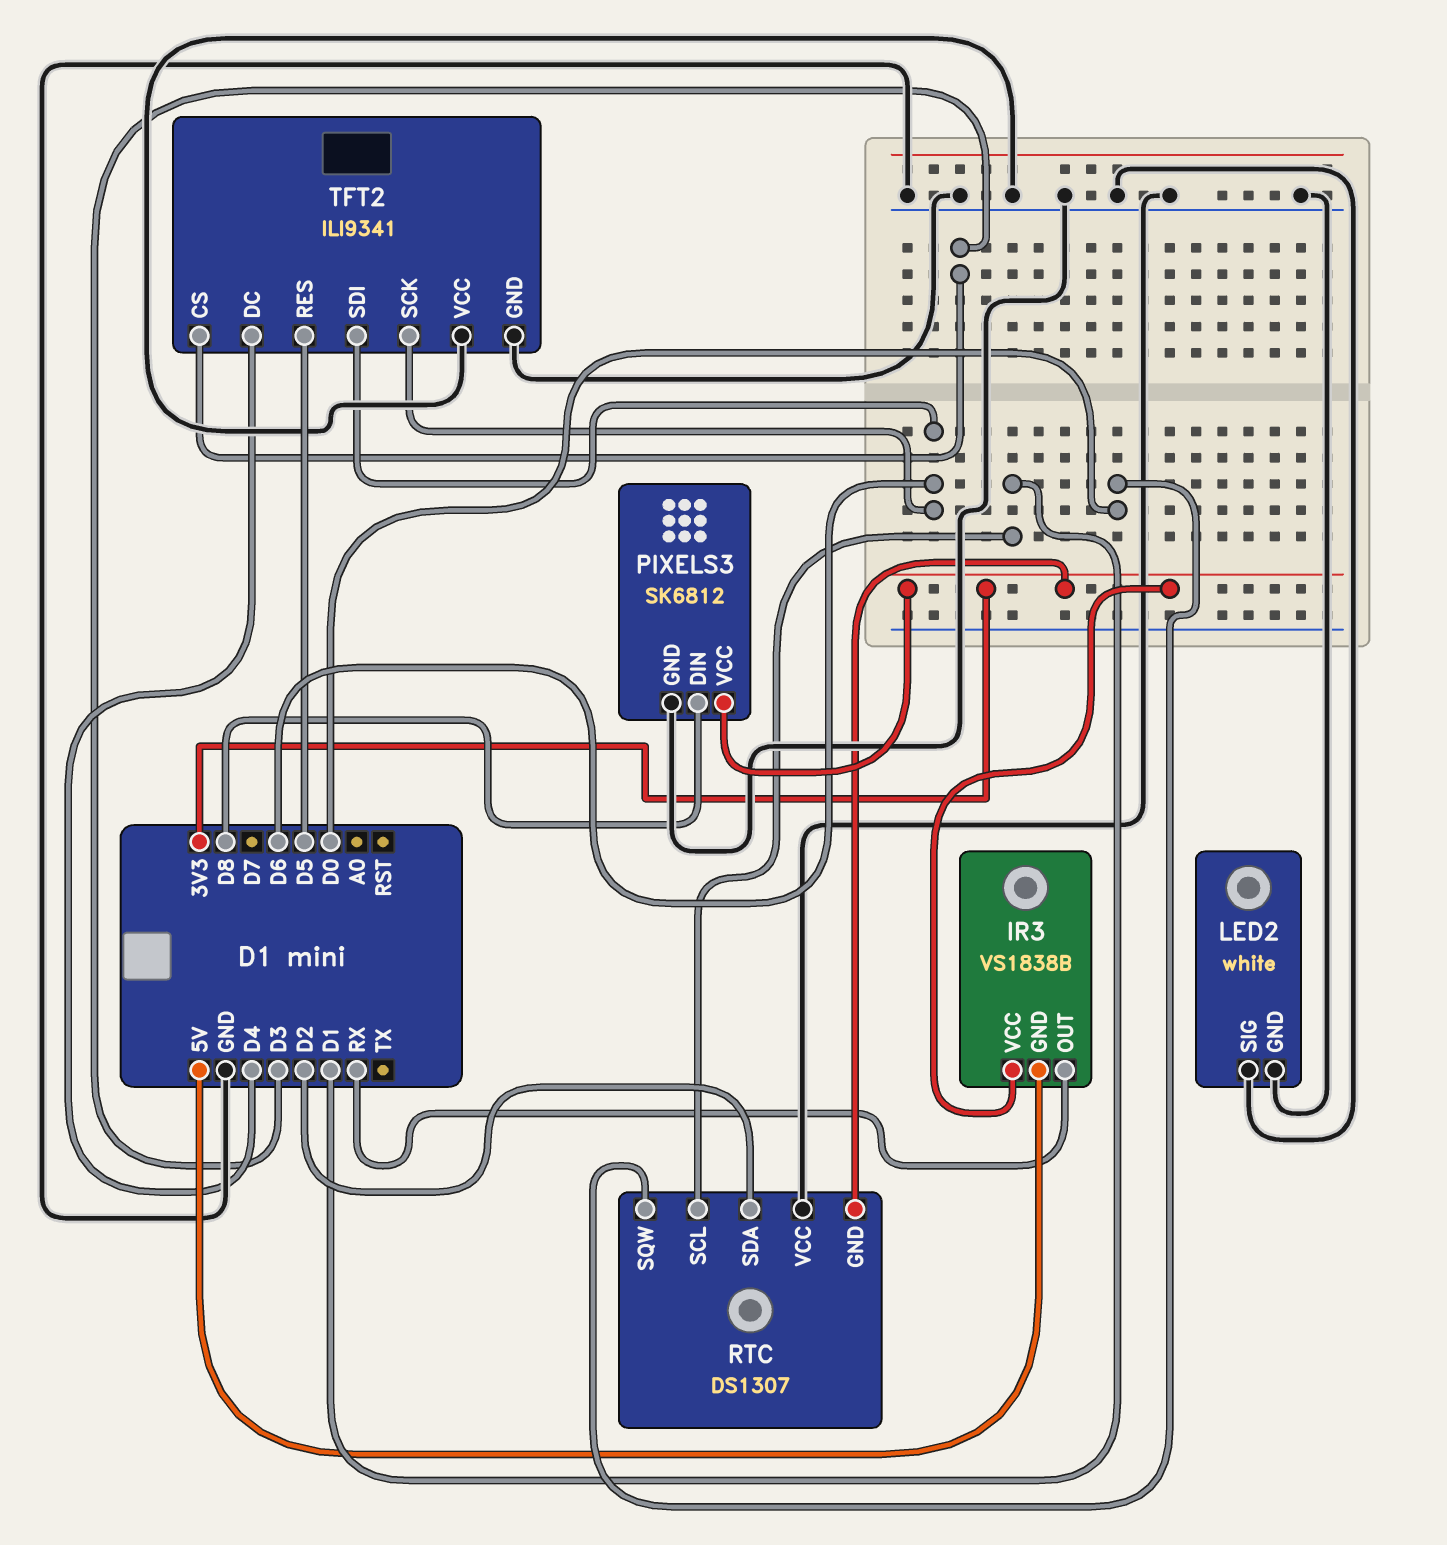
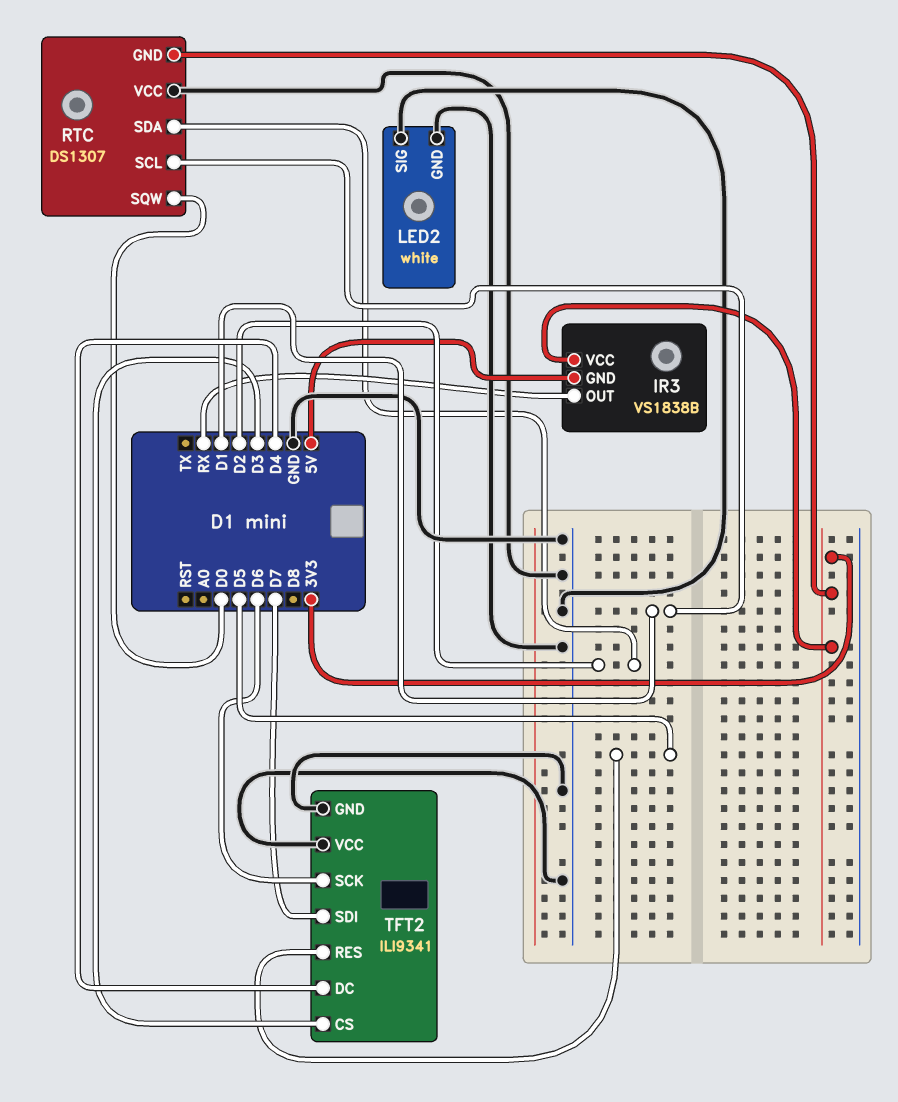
PIXELS3: SK6812 -> none
PIXELS3 pin DIN: D8 -> none
PIXELS3 pin GND: GND -> none
PIXELS3 pin VCC: 3V3 -> none
TFT2 pin SDI: D6 -> D7

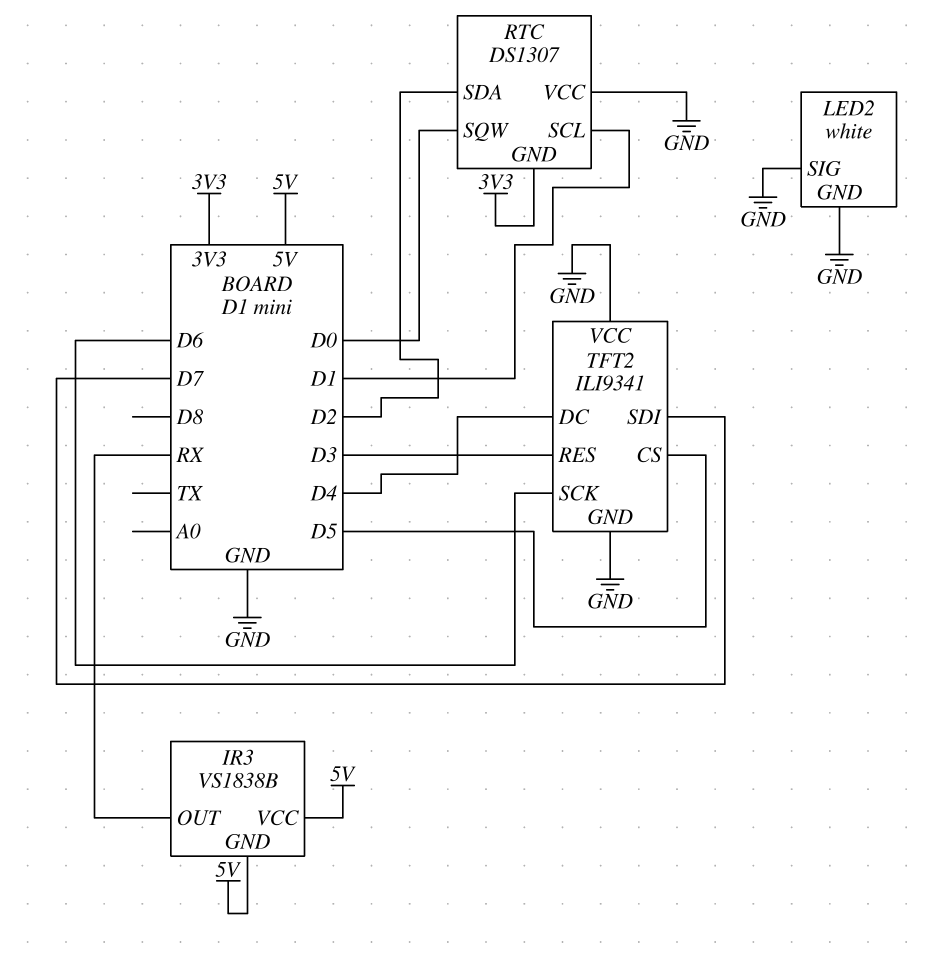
IR3 pin VCC: 3V3 -> 5V
TFT2 pin CS: D3 -> D5
TFT2 pin RES: D5 -> D3

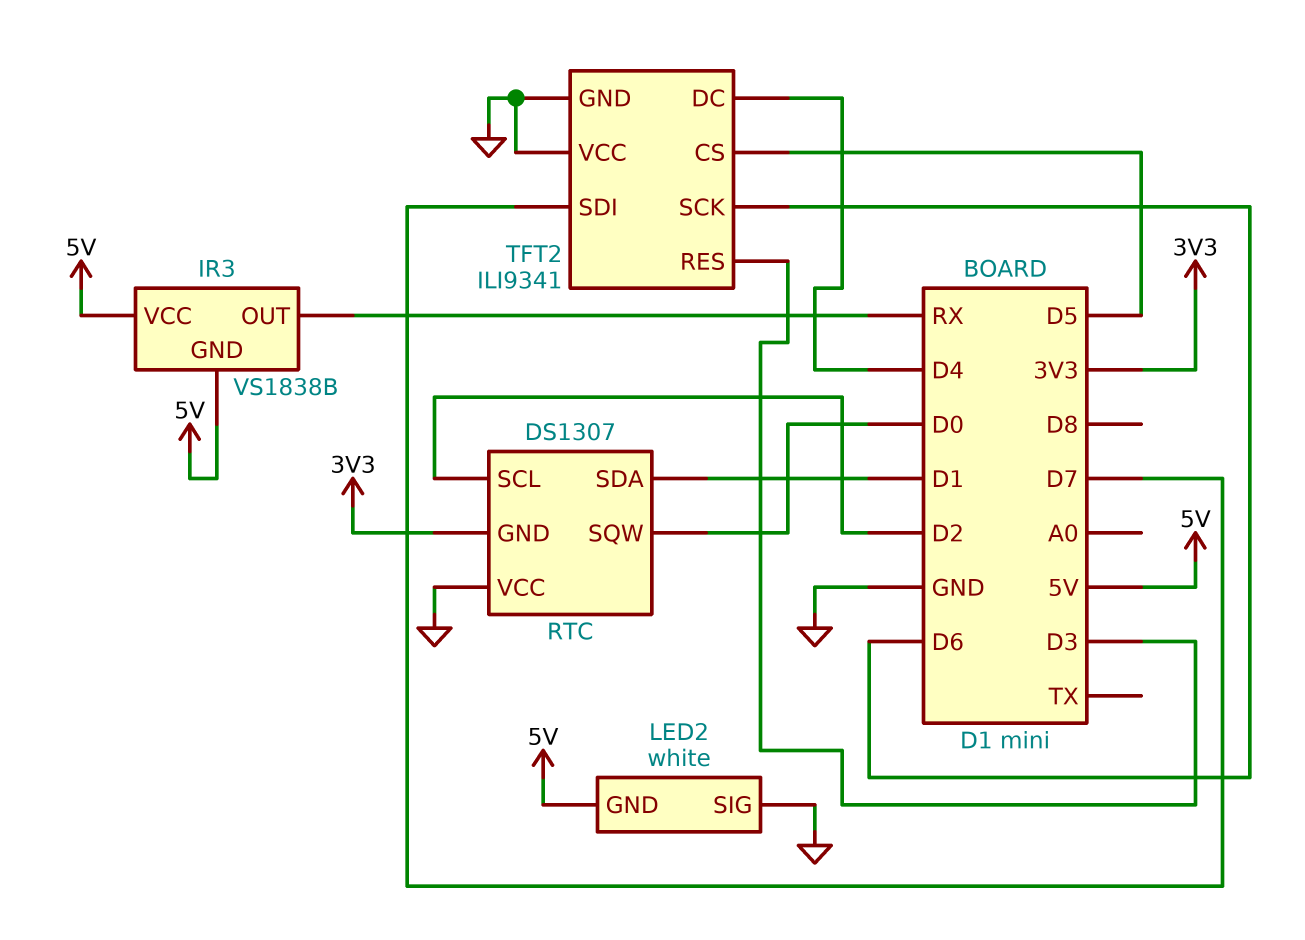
LED2 pin GND: GND -> 5V
RTC pin SCL: D1 -> D2
RTC pin SDA: D2 -> D1

